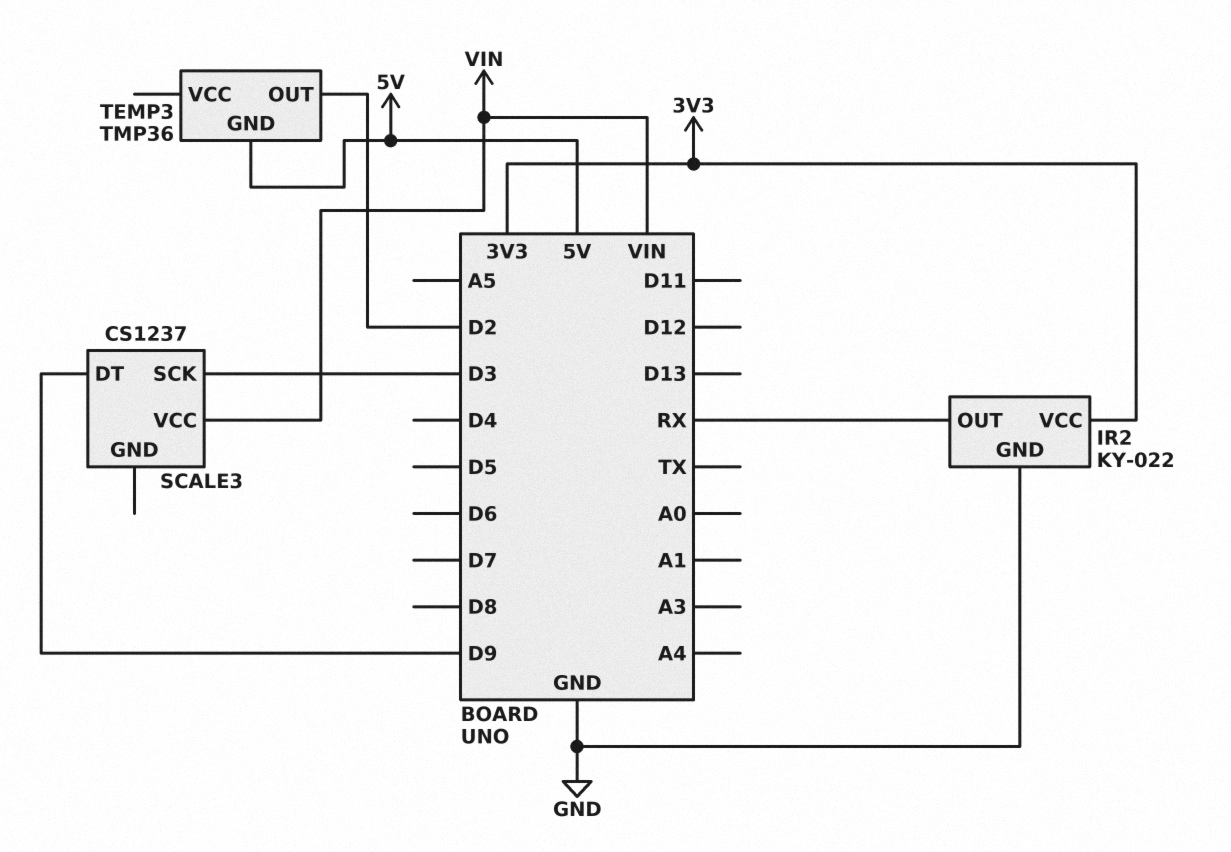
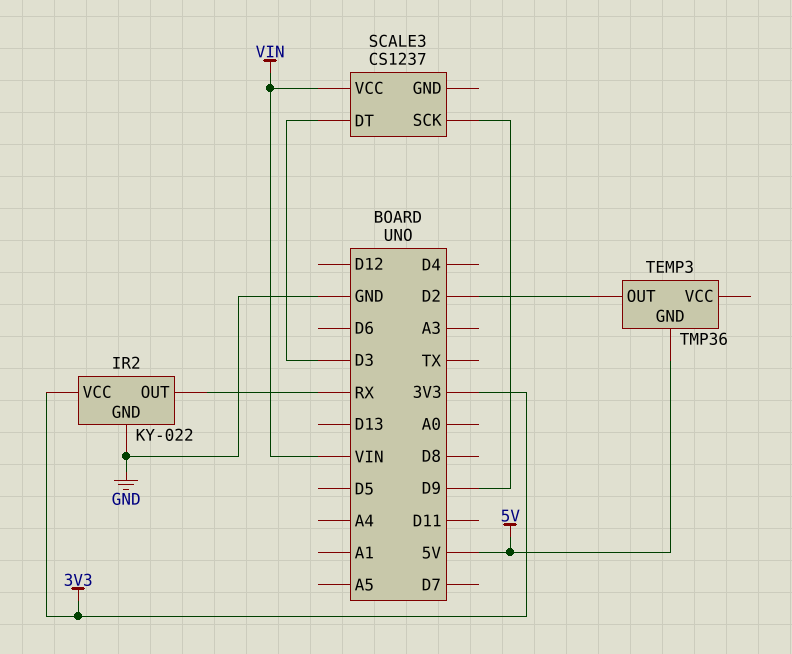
SCALE3 pin DT: D9 -> D3
SCALE3 pin SCK: D3 -> D9

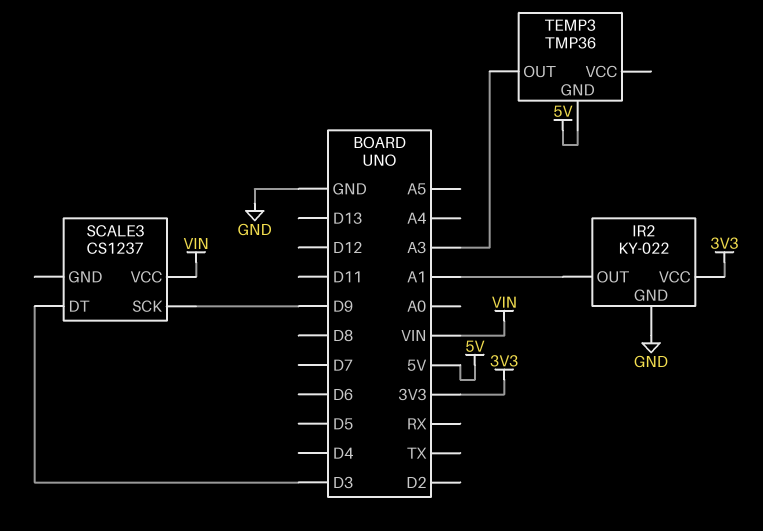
IR2 pin OUT: RX -> A1
TEMP3 pin OUT: D2 -> A3

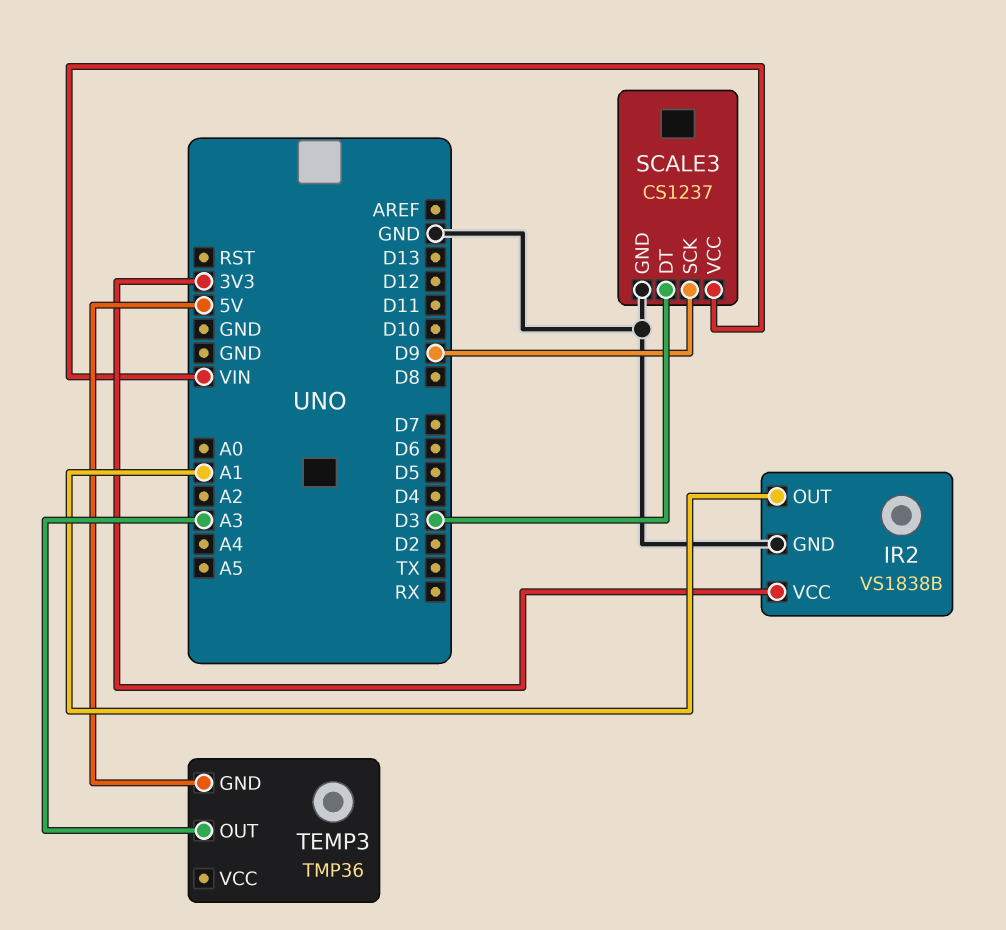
IR2: KY-022 -> VS1838B
SCALE3 pin GND: none -> GND

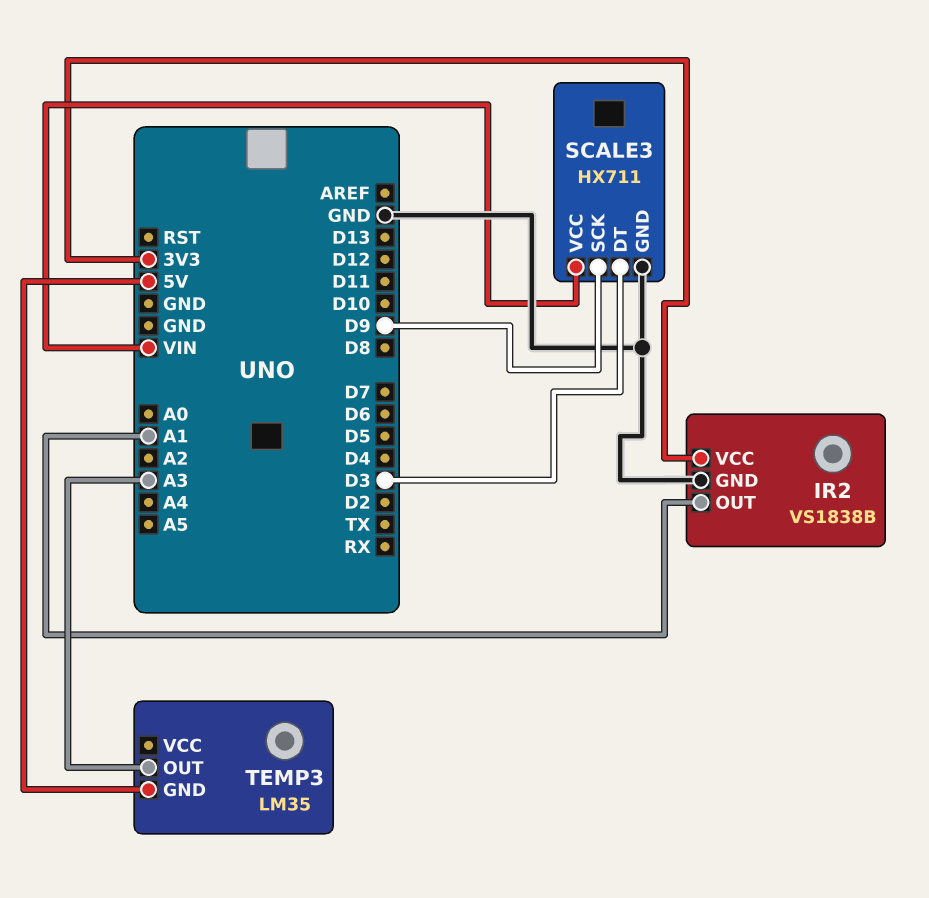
SCALE3: CS1237 -> HX711
TEMP3: TMP36 -> LM35

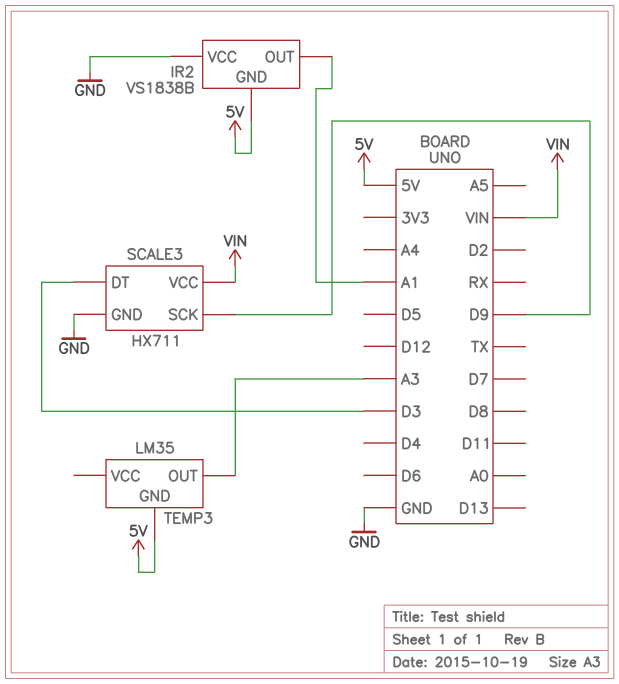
IR2 pin GND: GND -> 5V
IR2 pin VCC: 3V3 -> GND

